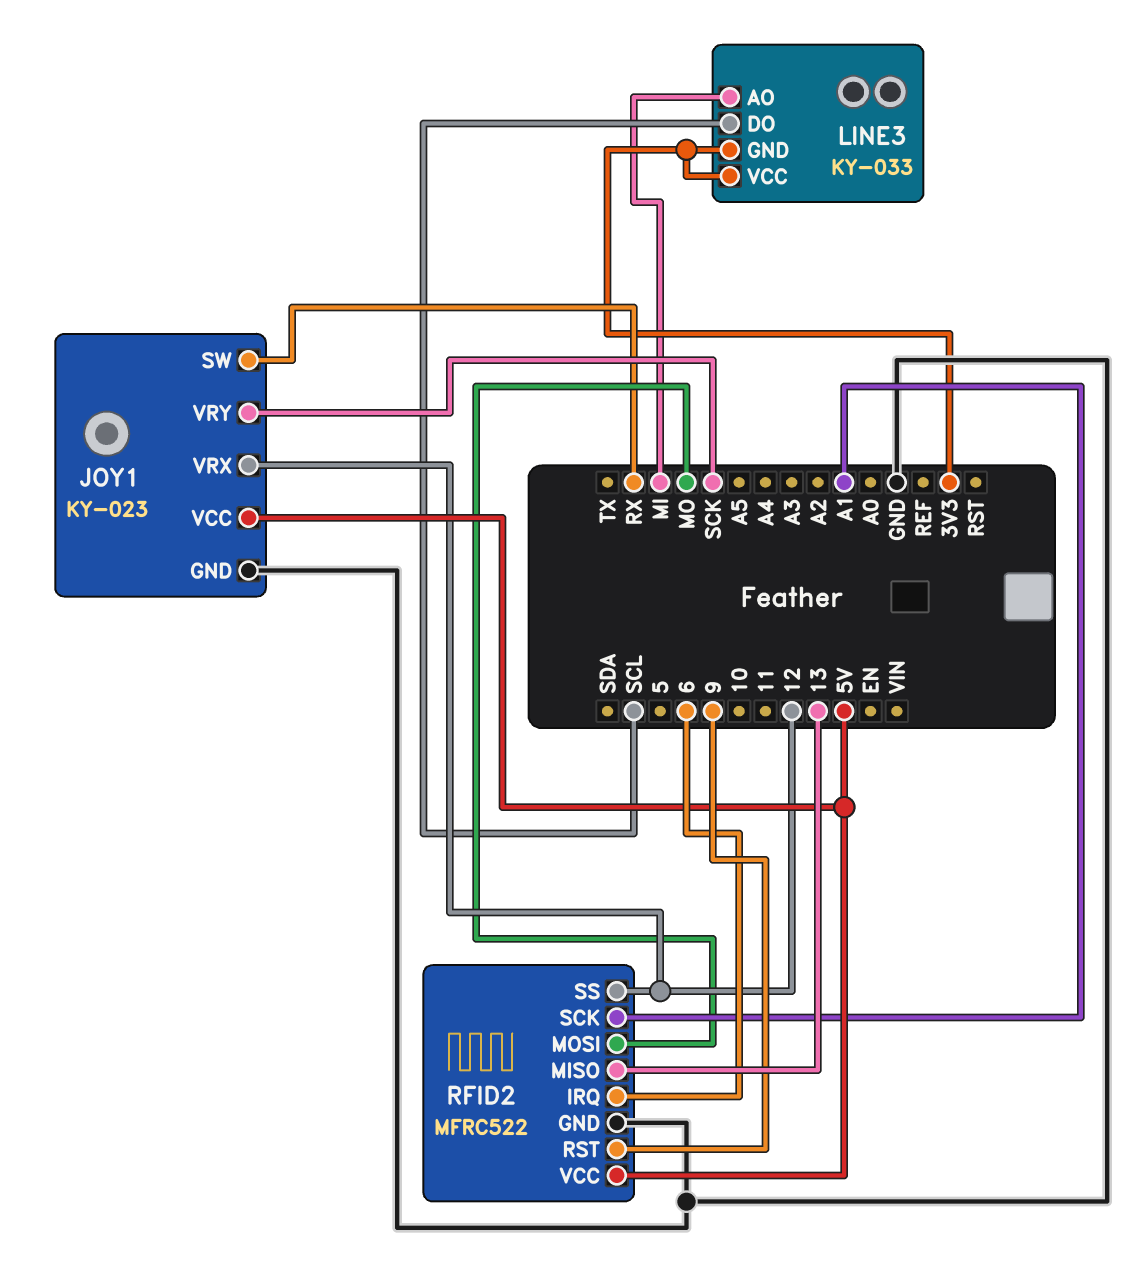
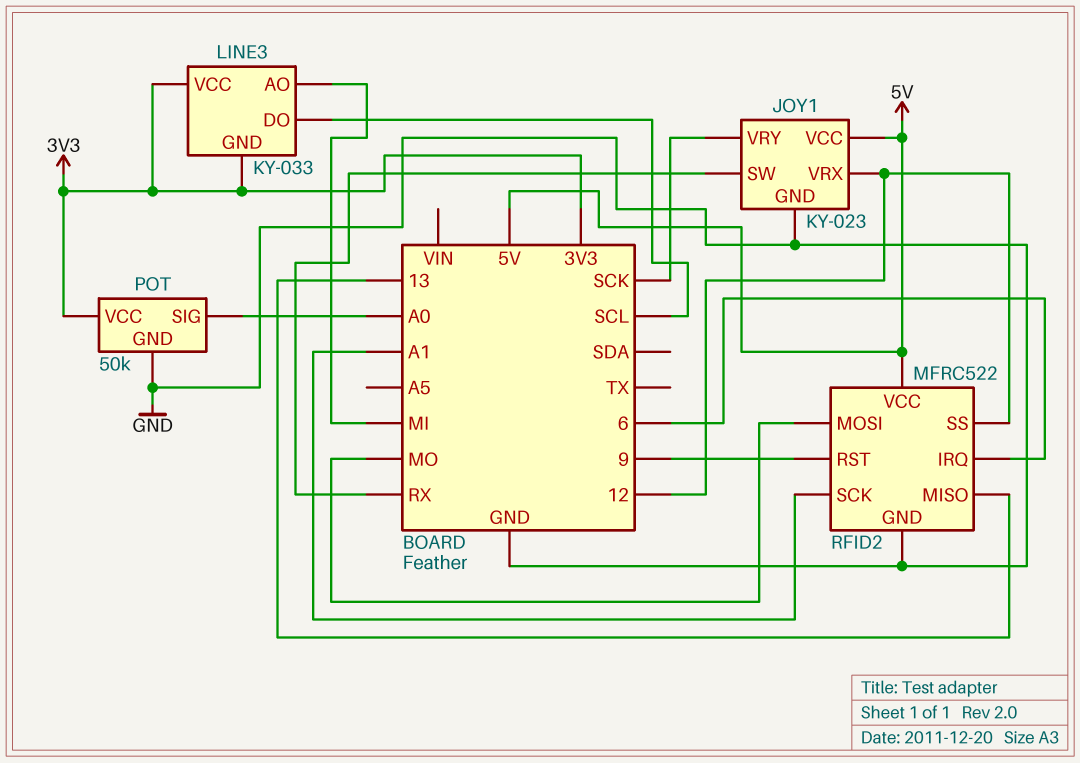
POT: none -> 50k
POT pin GND: none -> GND
POT pin SIG: none -> A0
POT pin VCC: none -> 3V3

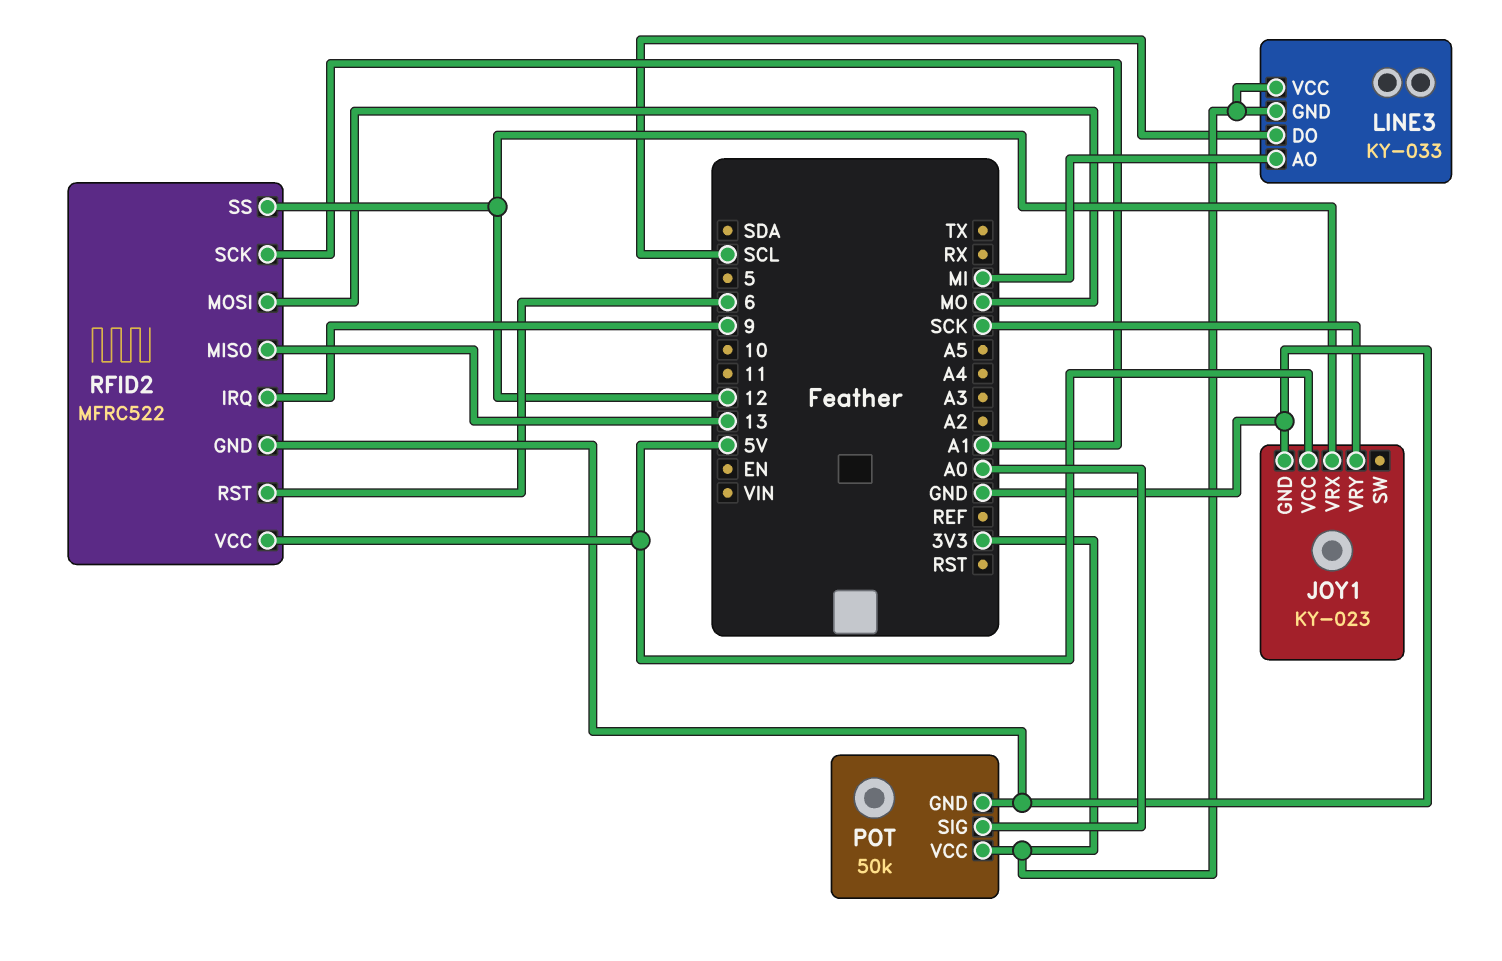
JOY1 pin SW: RX -> none
RFID2 pin IRQ: 6 -> 9
RFID2 pin RST: 9 -> 6

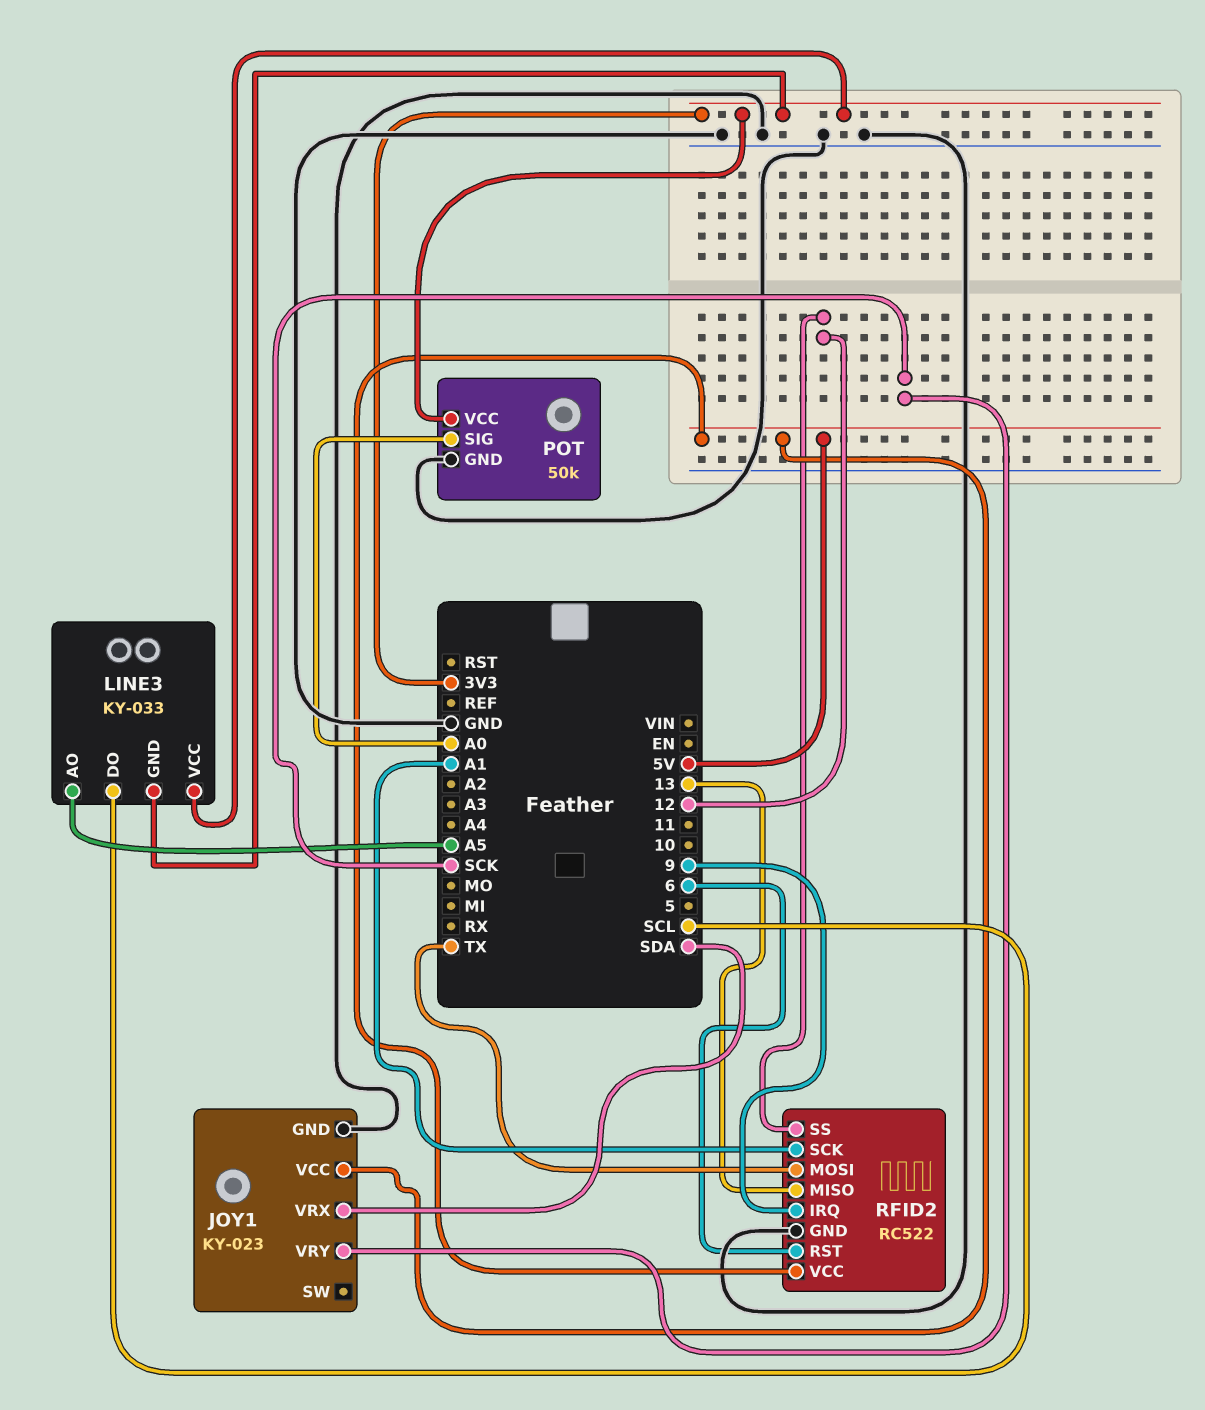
JOY1 pin VRX: 12 -> SDA
LINE3 pin AO: MI -> A5
RFID2: MFRC522 -> RC522
RFID2 pin MOSI: MO -> TX

